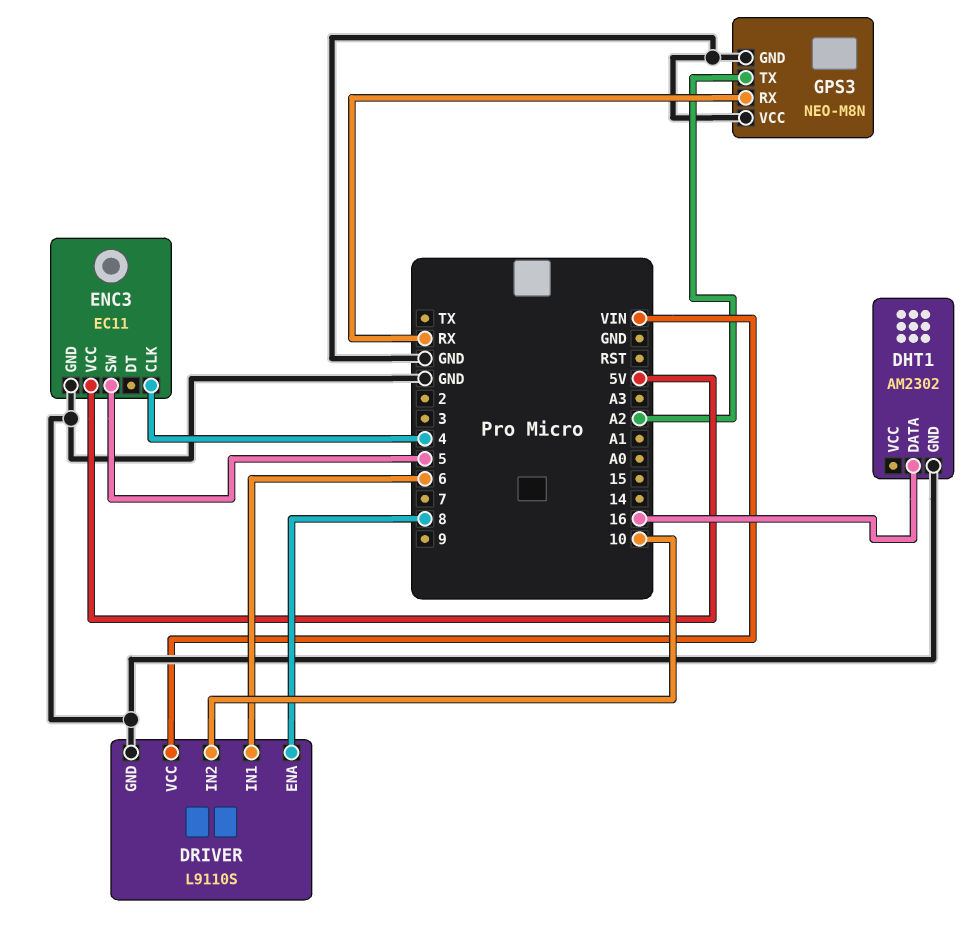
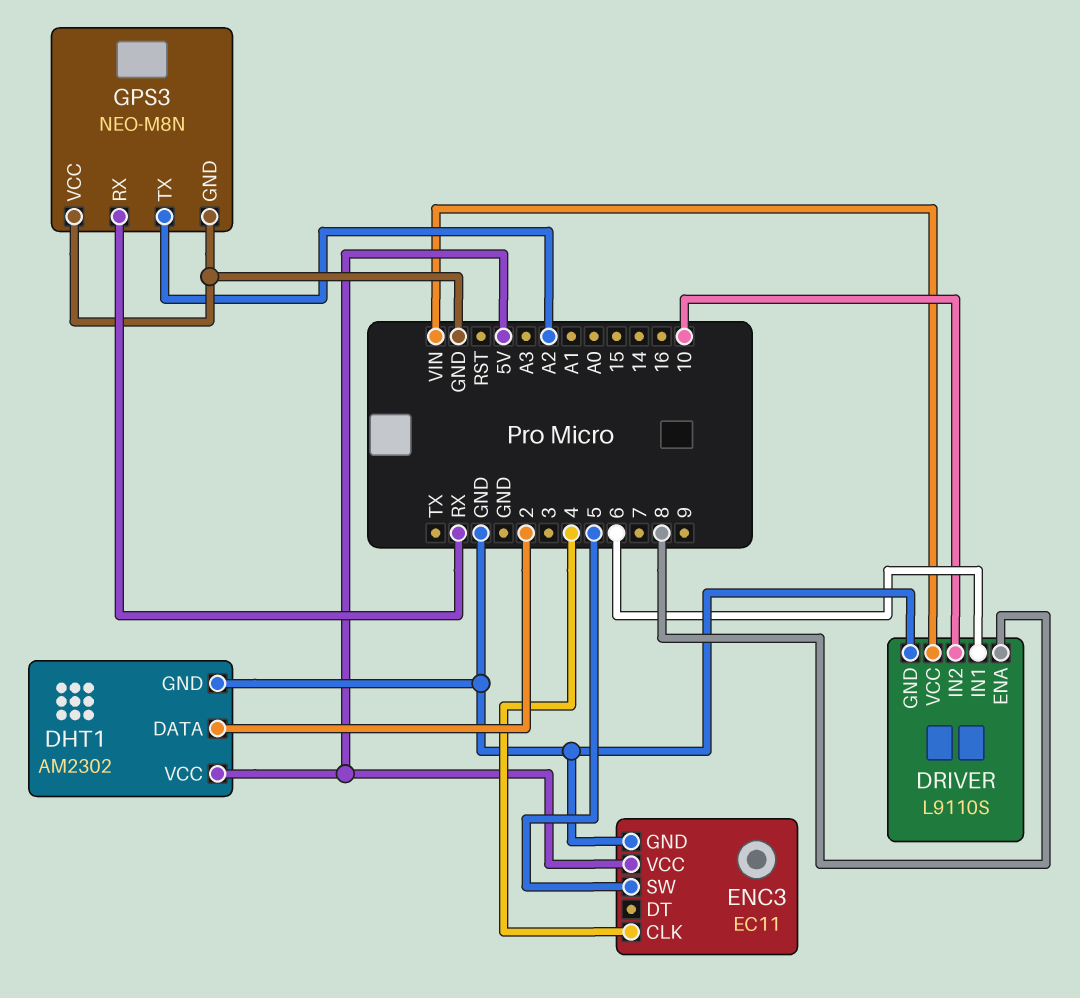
DHT1 pin DATA: 16 -> 2
DHT1 pin VCC: none -> 5V

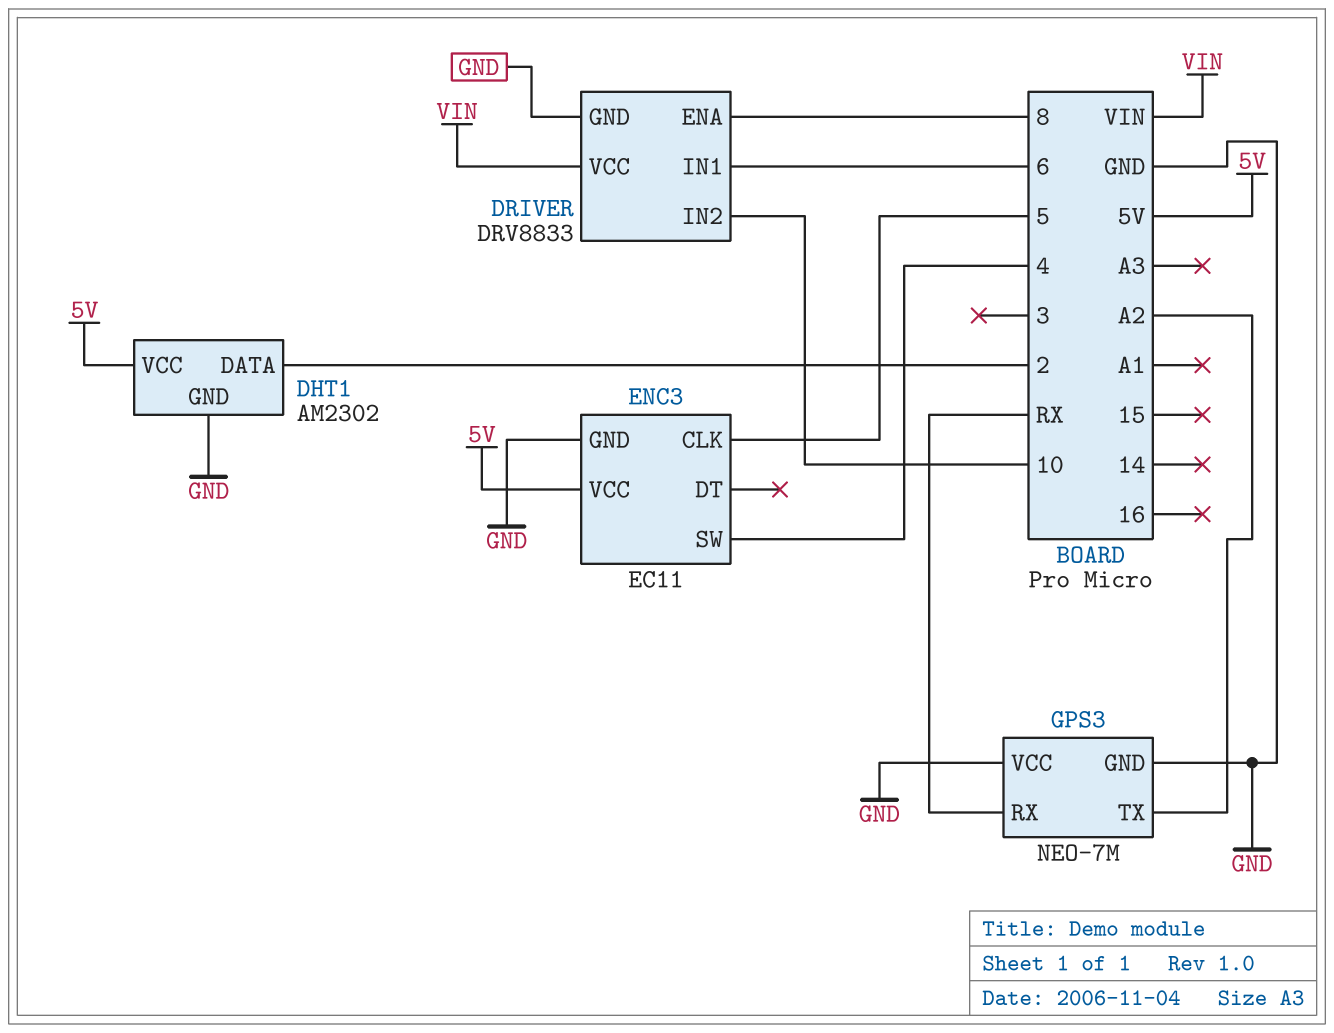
DRIVER: L9110S -> DRV8833
ENC3 pin CLK: 4 -> 5
ENC3 pin SW: 5 -> 4
GPS3: NEO-M8N -> NEO-7M

